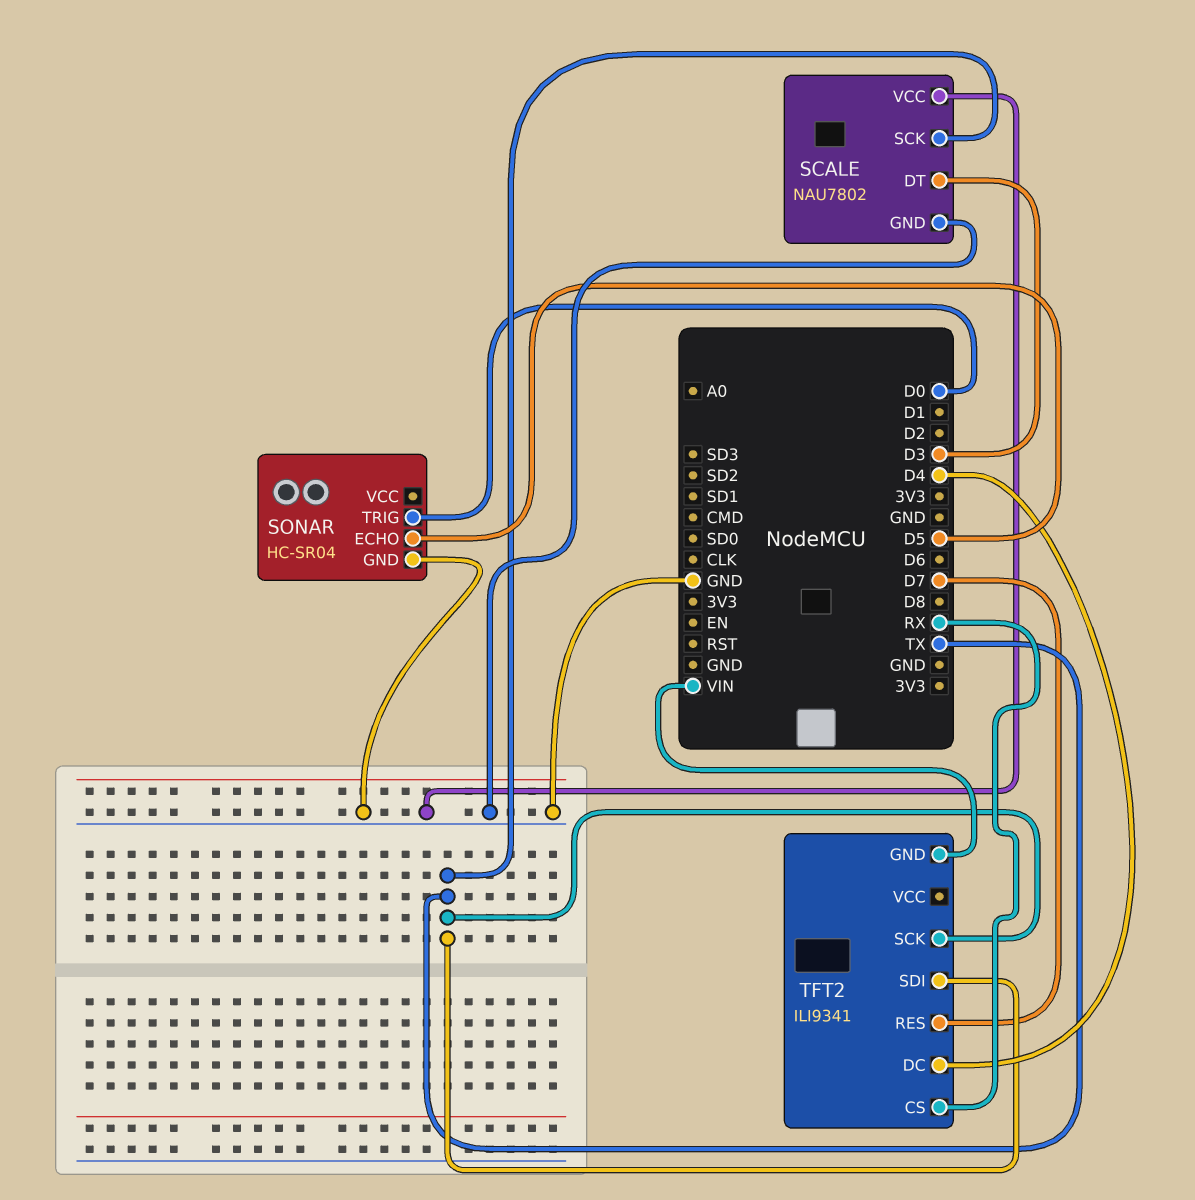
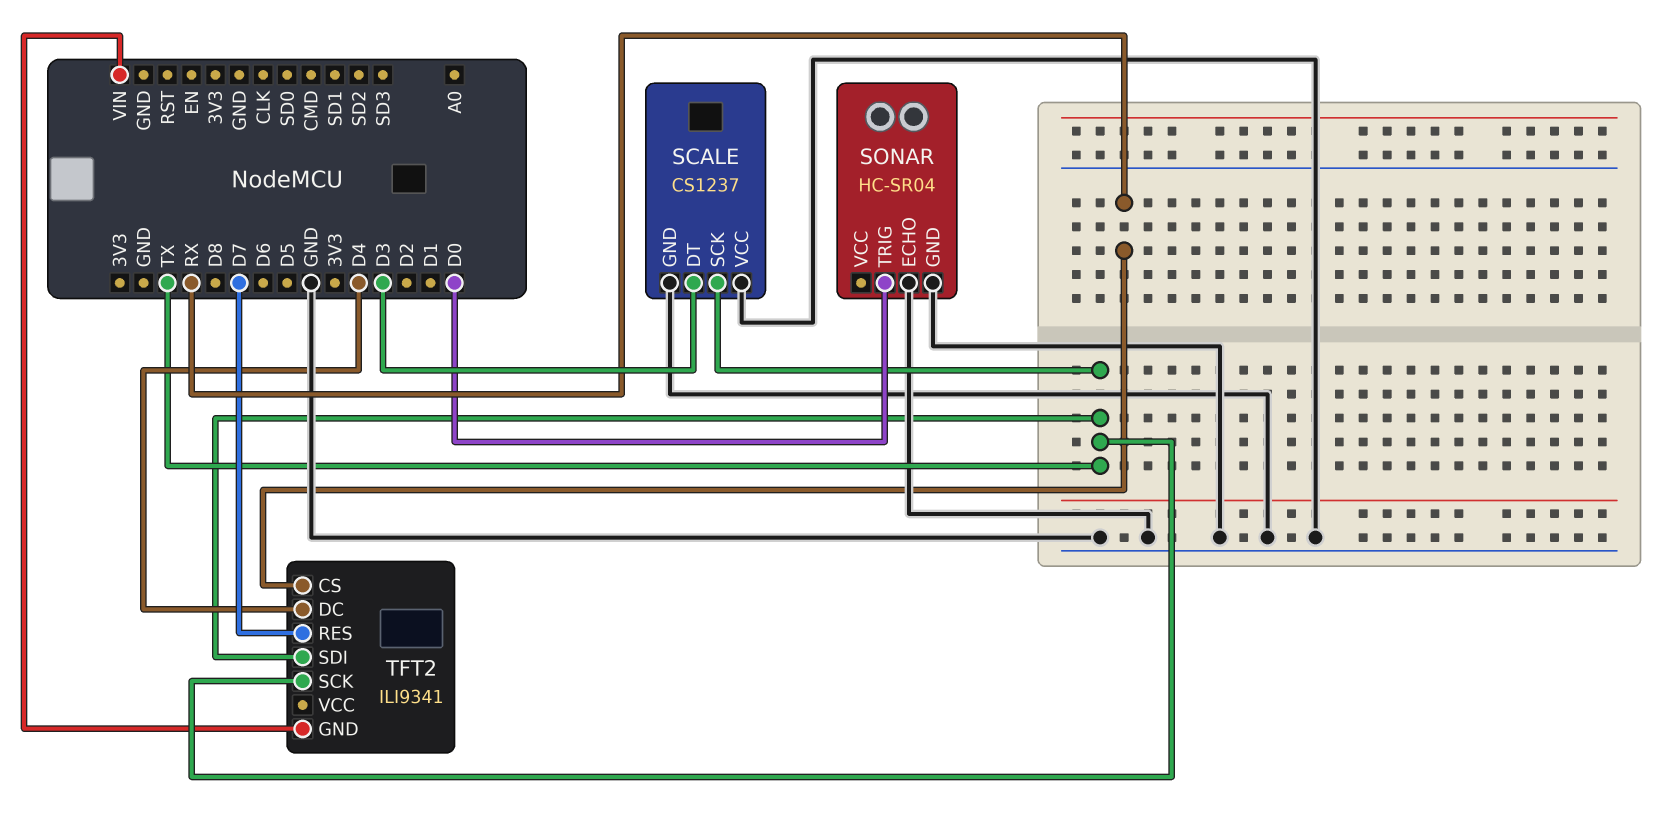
SCALE: NAU7802 -> CS1237
SONAR pin ECHO: D5 -> GND

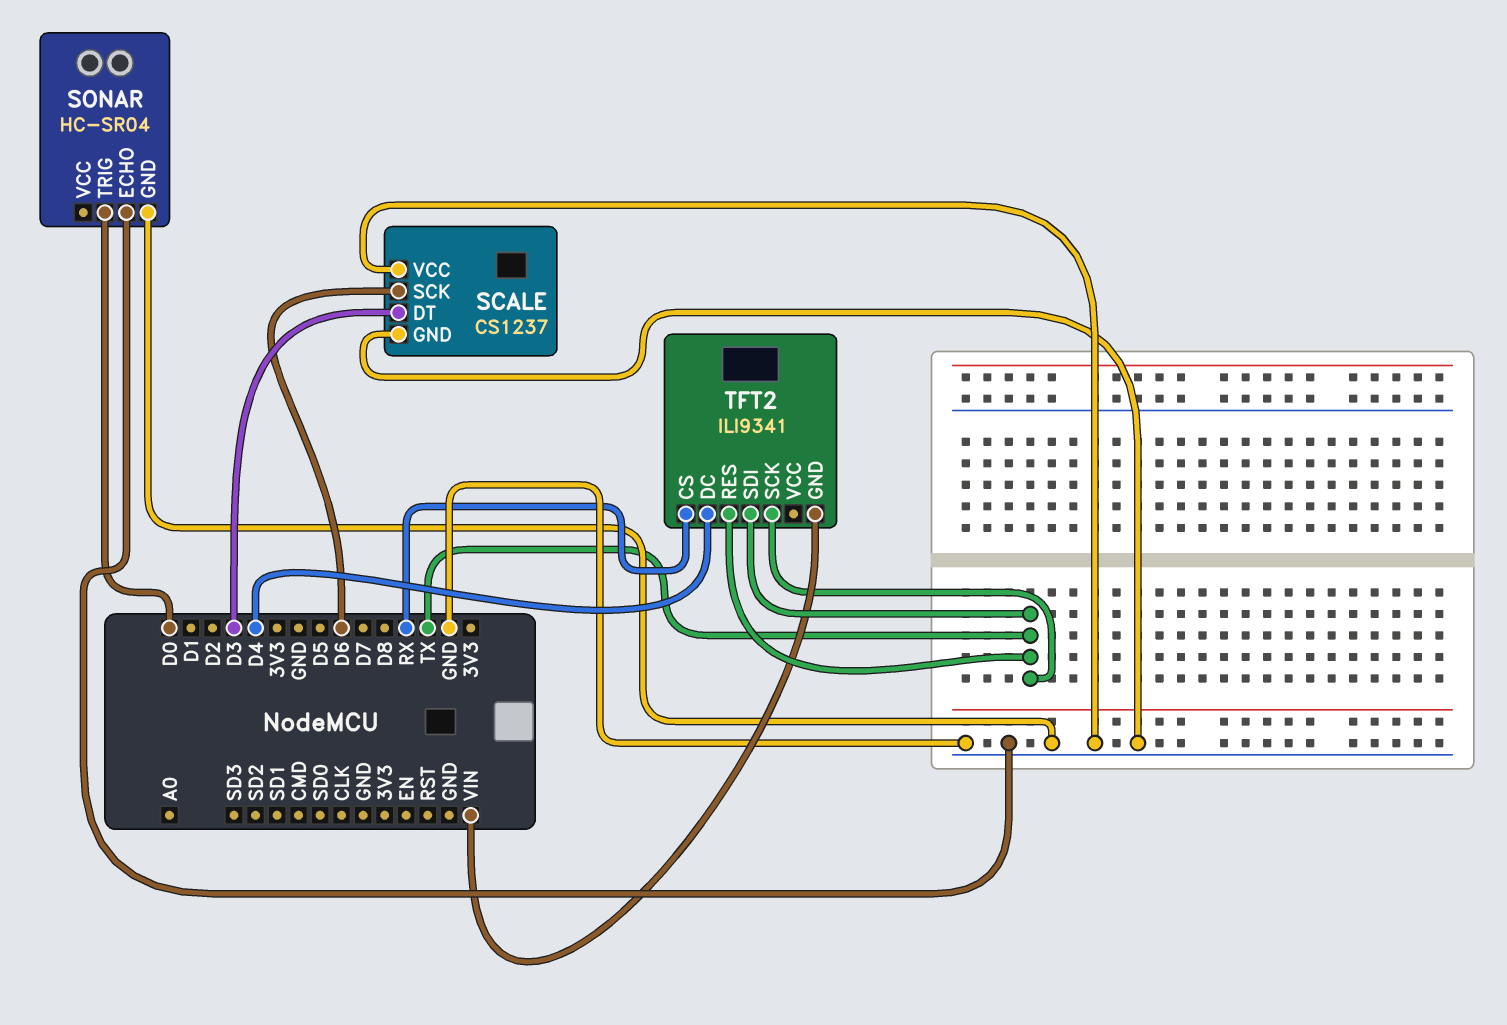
SCALE pin SCK: TX -> D6
TFT2 pin RES: D7 -> TX

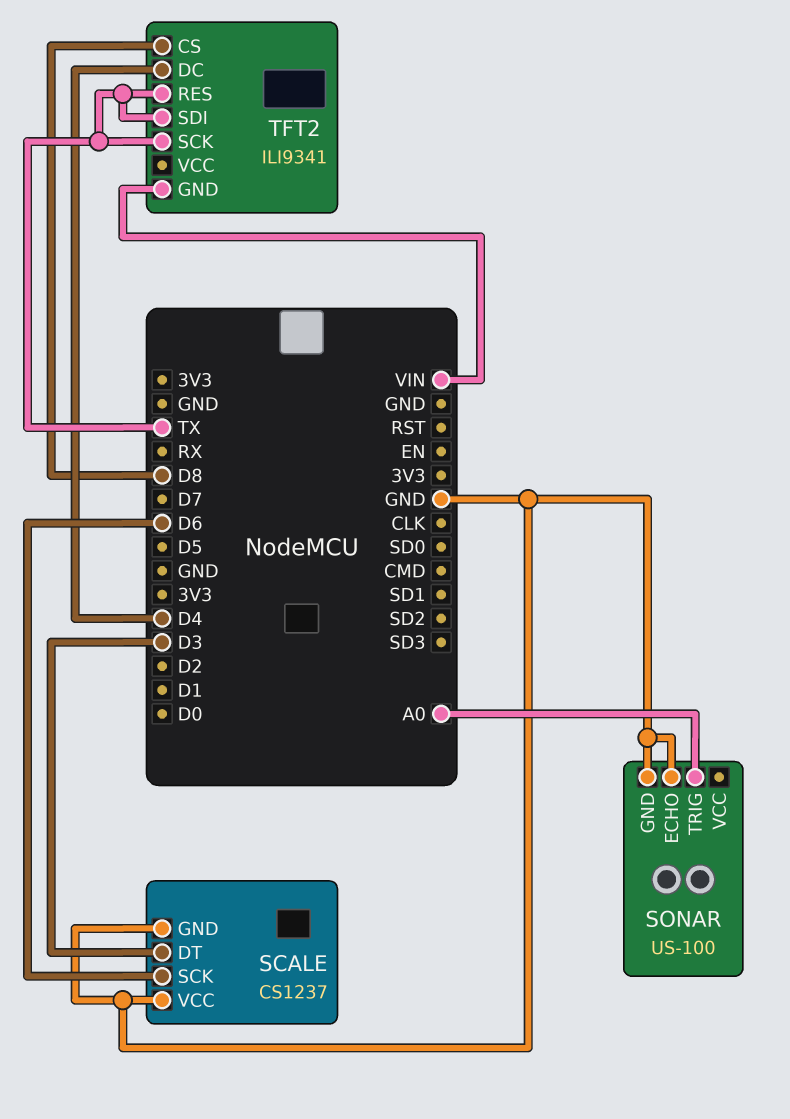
SONAR: HC-SR04 -> US-100
SONAR pin TRIG: D0 -> A0
TFT2 pin CS: RX -> D8

